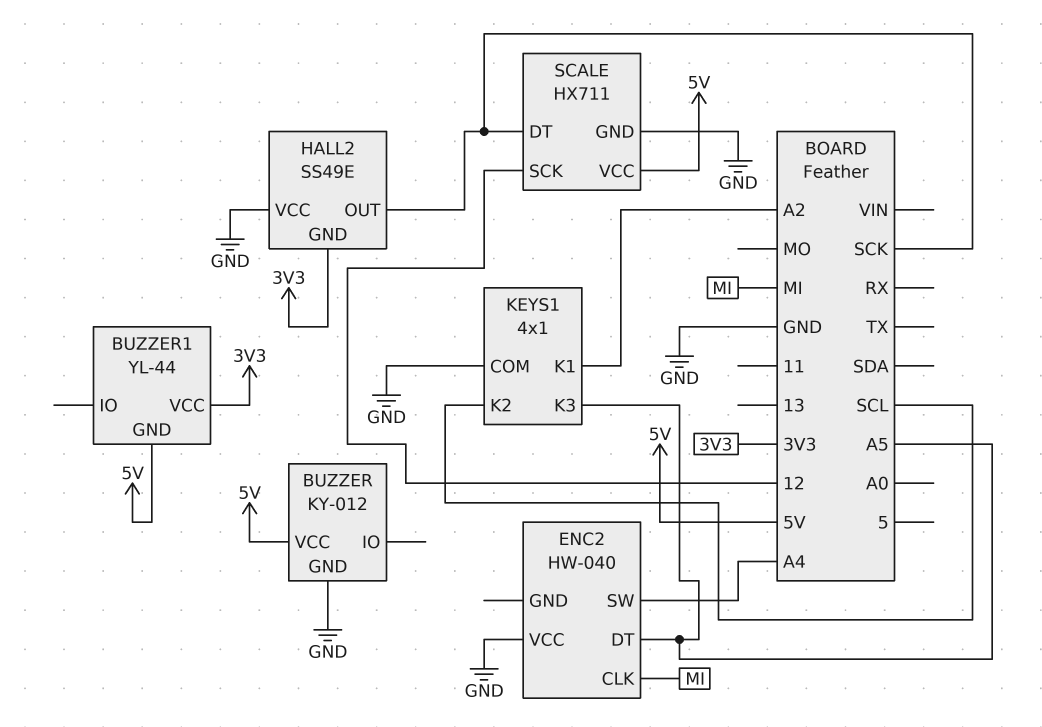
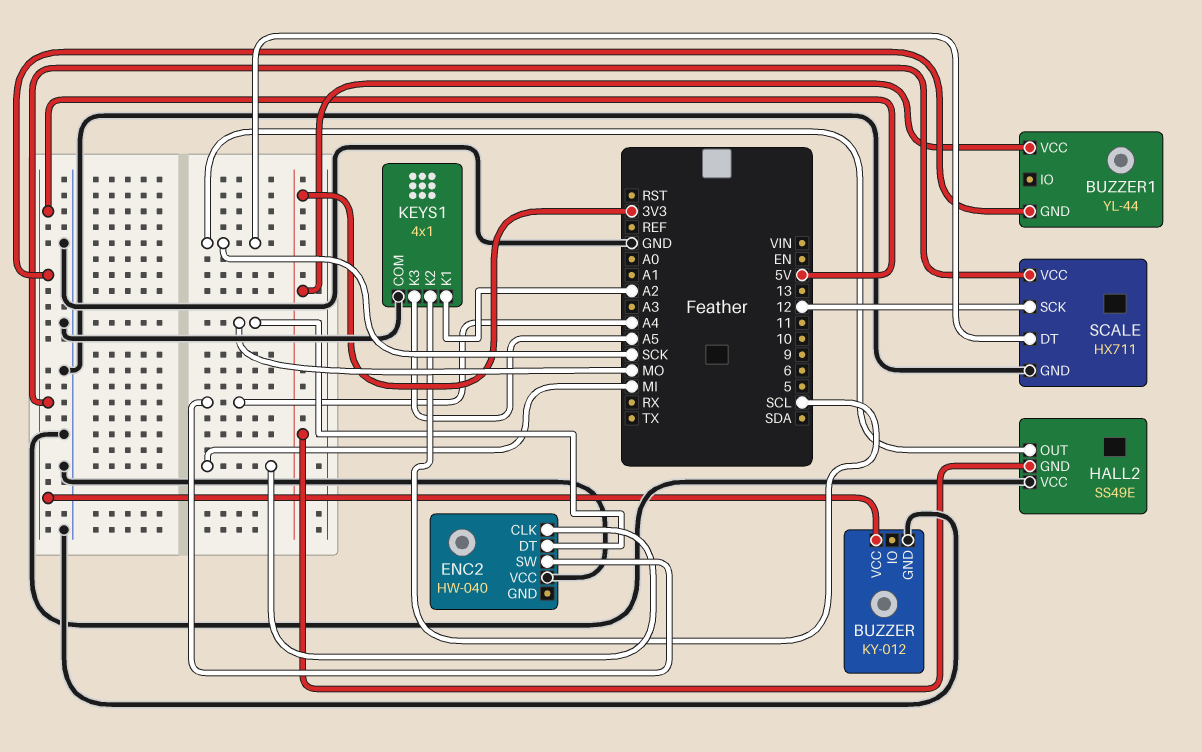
ENC2 pin DT: A5 -> MO

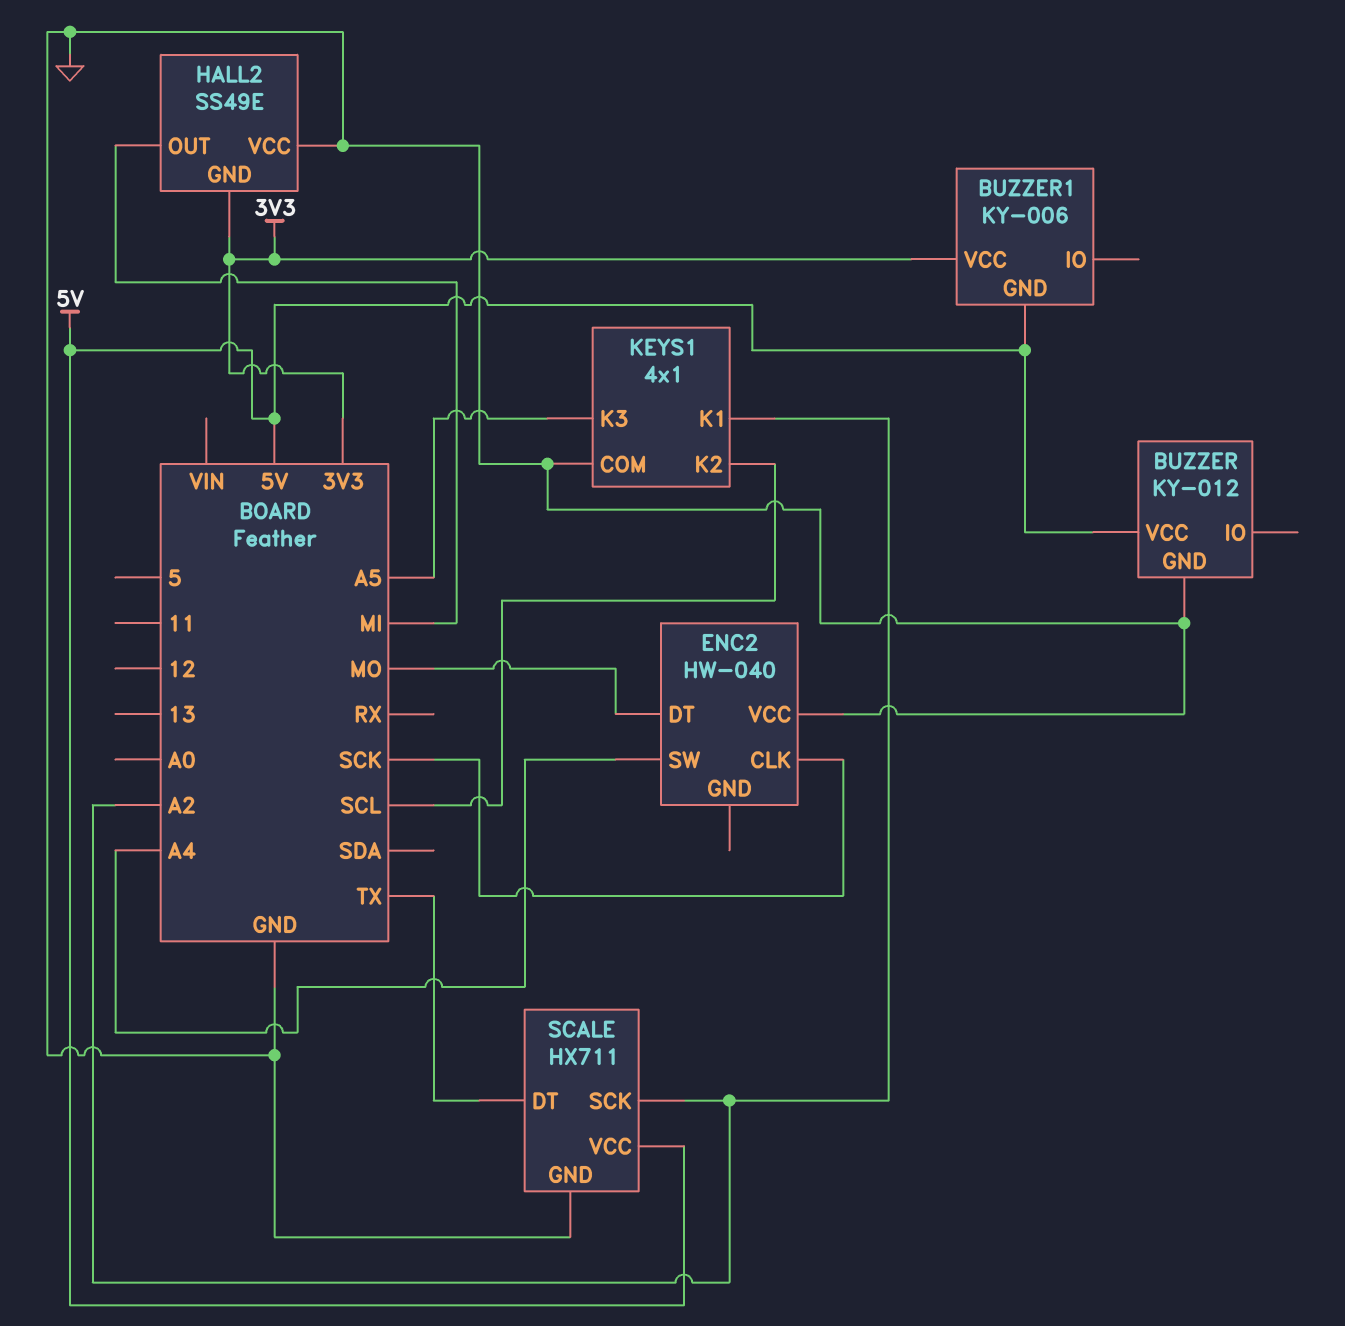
BUZZER1: YL-44 -> KY-006
ENC2 pin CLK: MI -> SCK
HALL2 pin OUT: SCK -> MI
SCALE pin DT: SCK -> TX
SCALE pin SCK: 12 -> A2

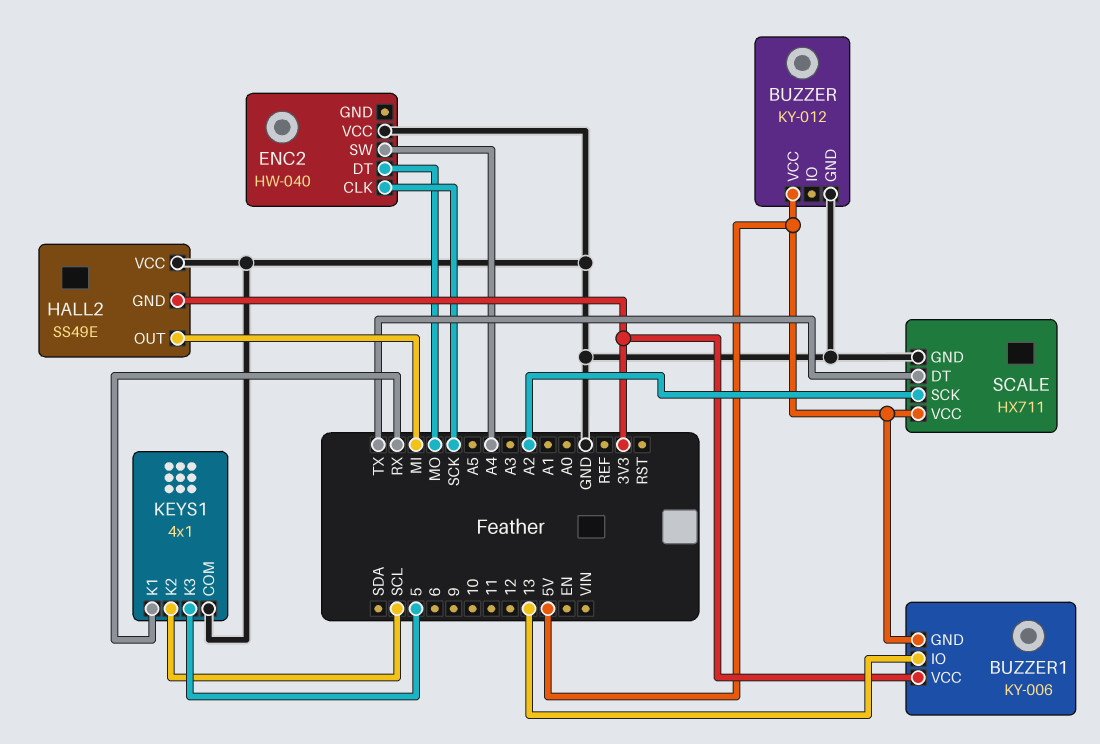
BUZZER1 pin IO: none -> 13
KEYS1 pin K1: A2 -> RX
KEYS1 pin K3: A5 -> 5

